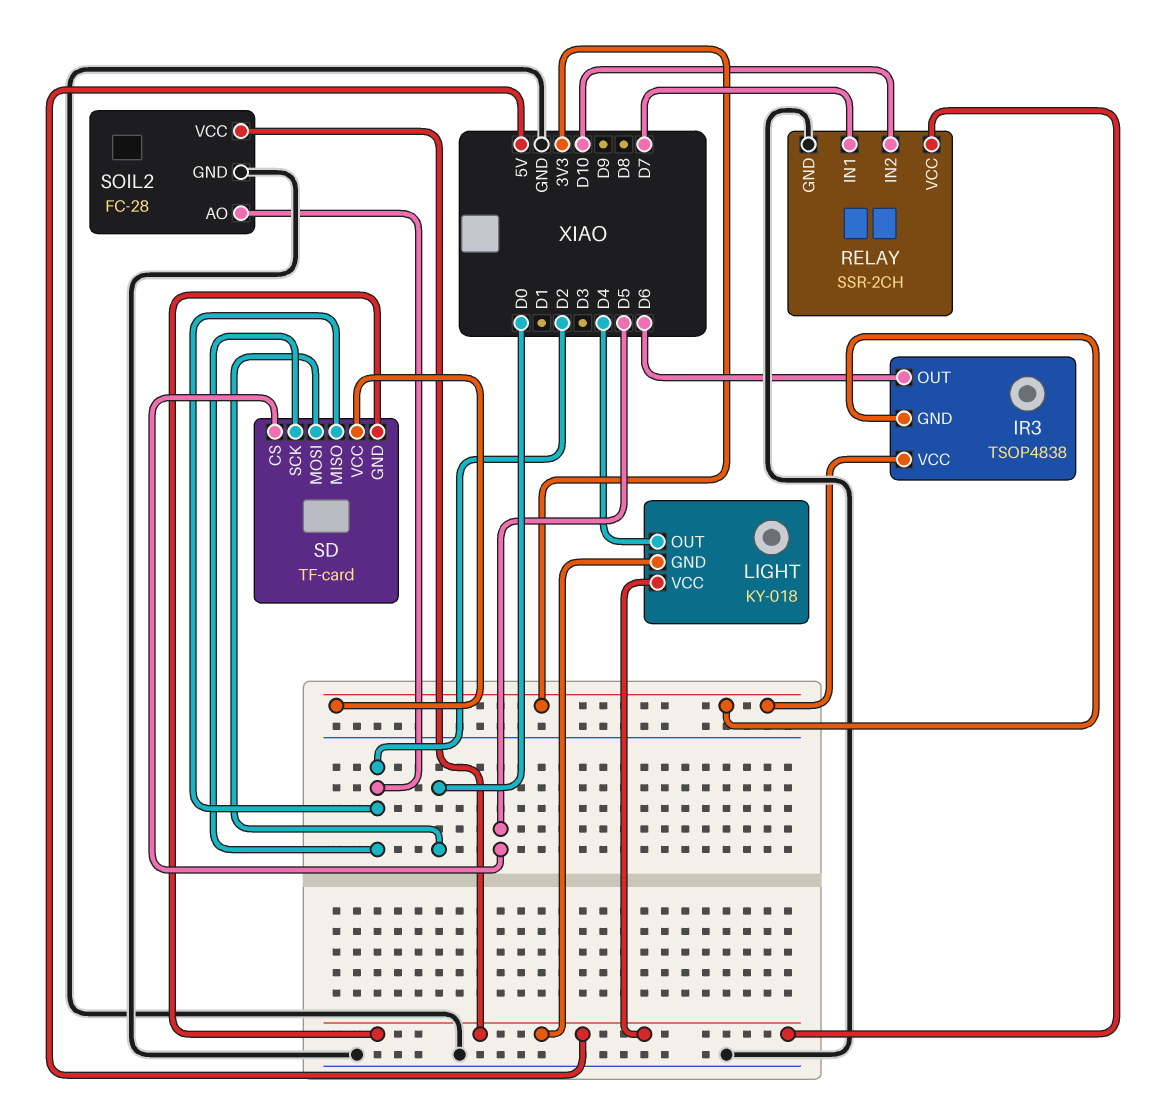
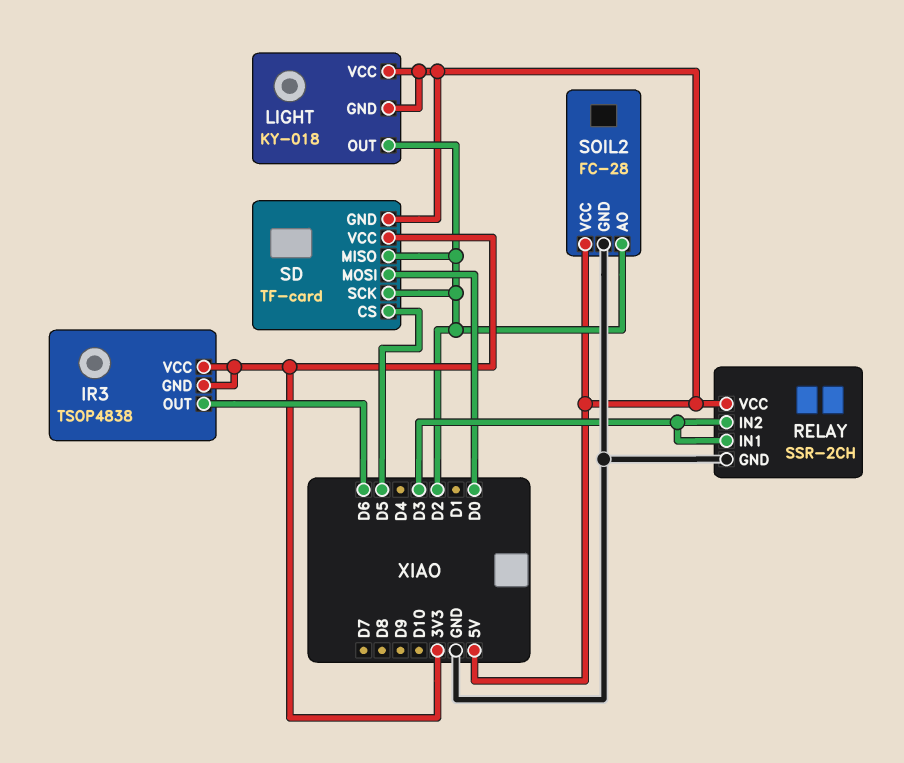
LIGHT pin OUT: D4 -> D2
RELAY pin IN1: D7 -> D3
RELAY pin IN2: D10 -> D3

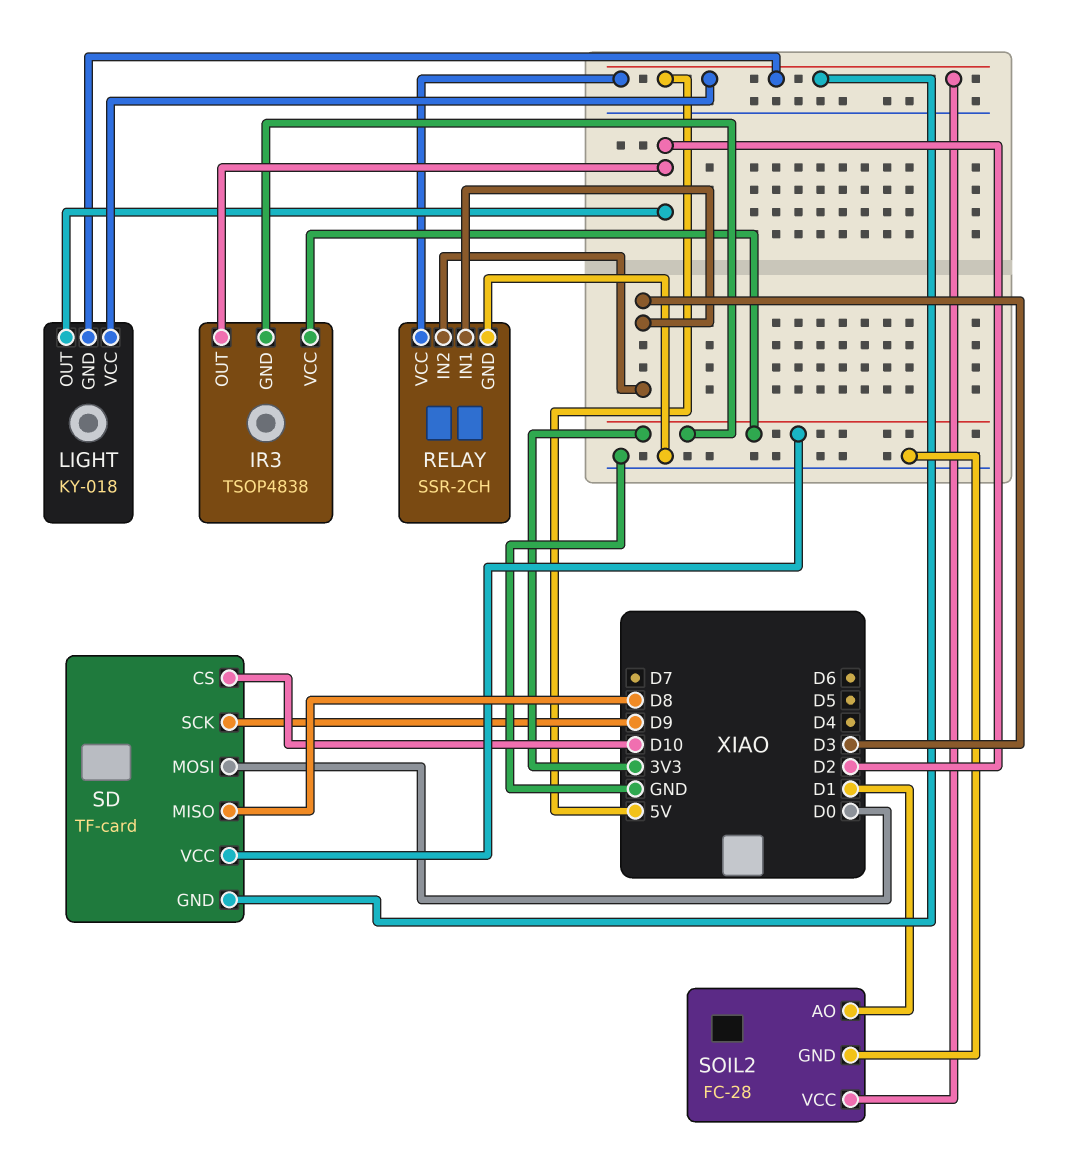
IR3 pin OUT: D6 -> D2
SD pin CS: D5 -> D10
SD pin MISO: D2 -> D8
SD pin SCK: D2 -> D9
SOIL2 pin AO: D2 -> D1

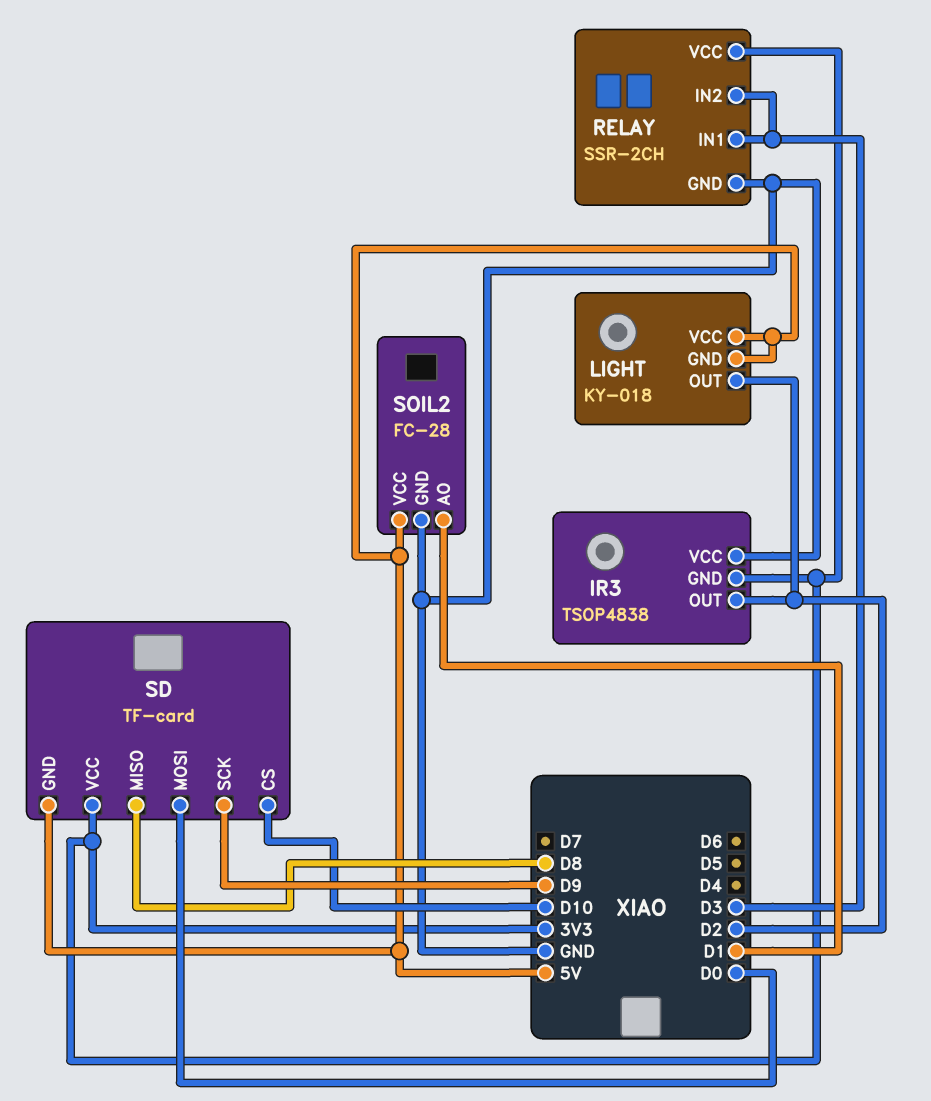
IR3 pin VCC: 3V3 -> GND
RELAY pin VCC: 5V -> 3V3

